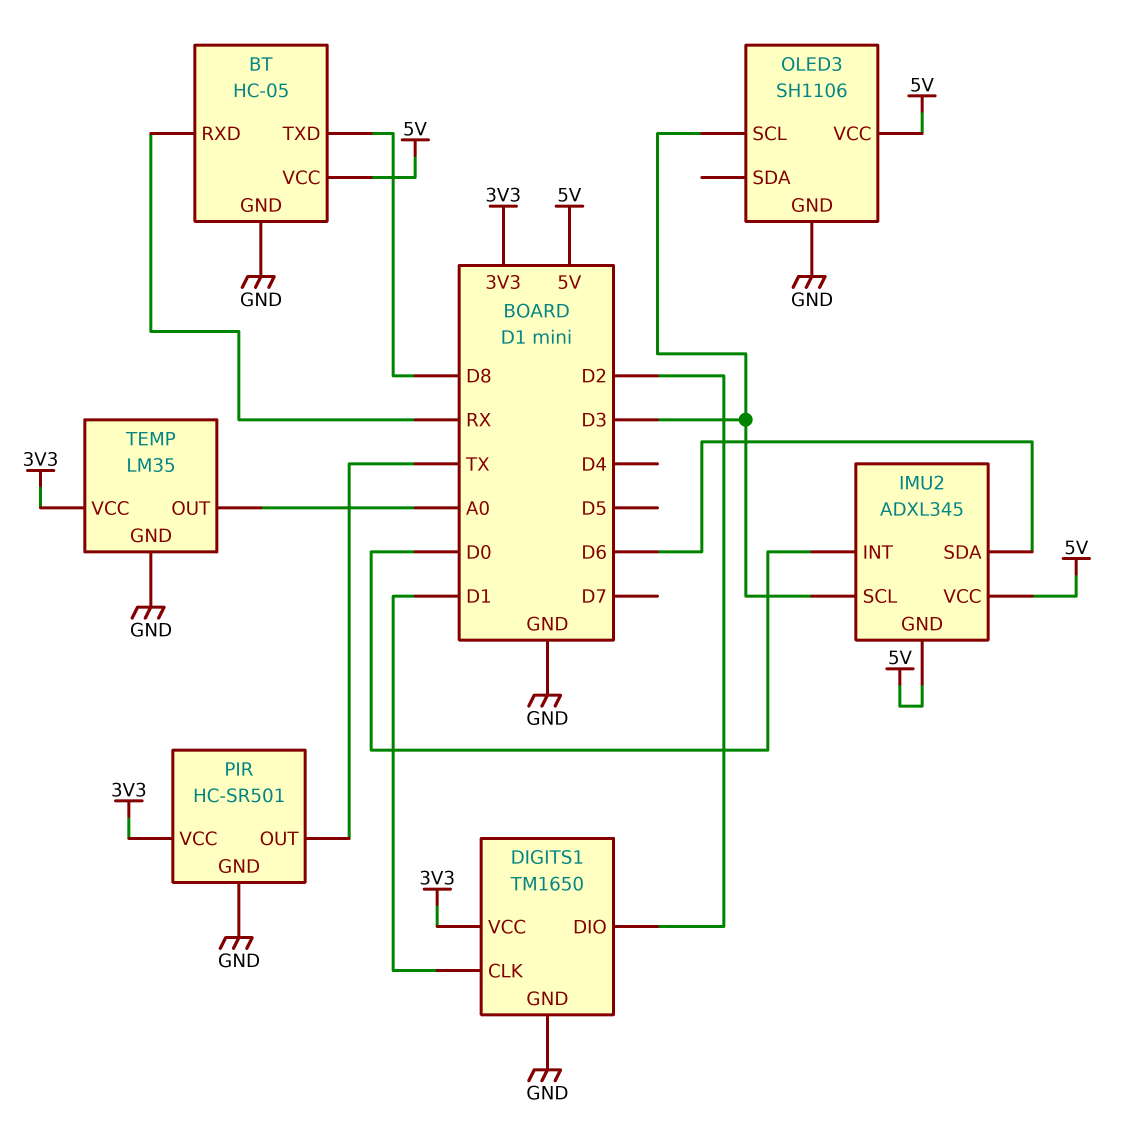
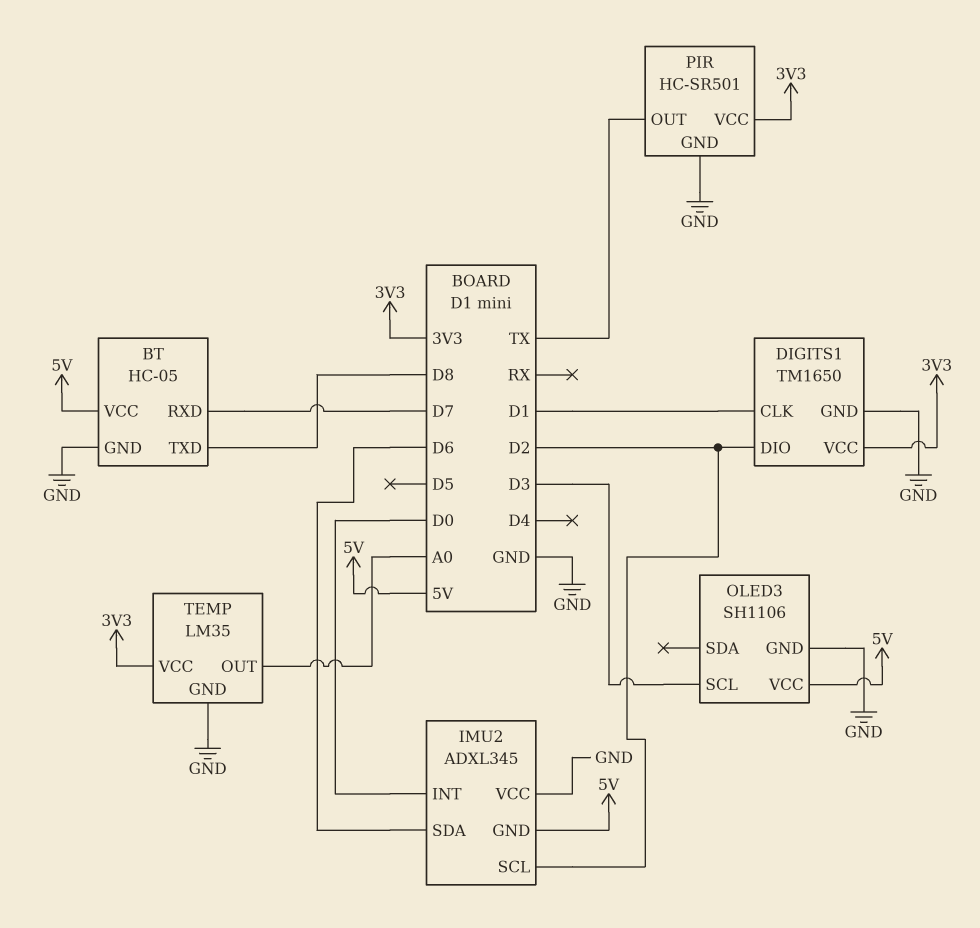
BT pin RXD: RX -> D7
IMU2 pin SCL: D3 -> D2
IMU2 pin VCC: 5V -> GND

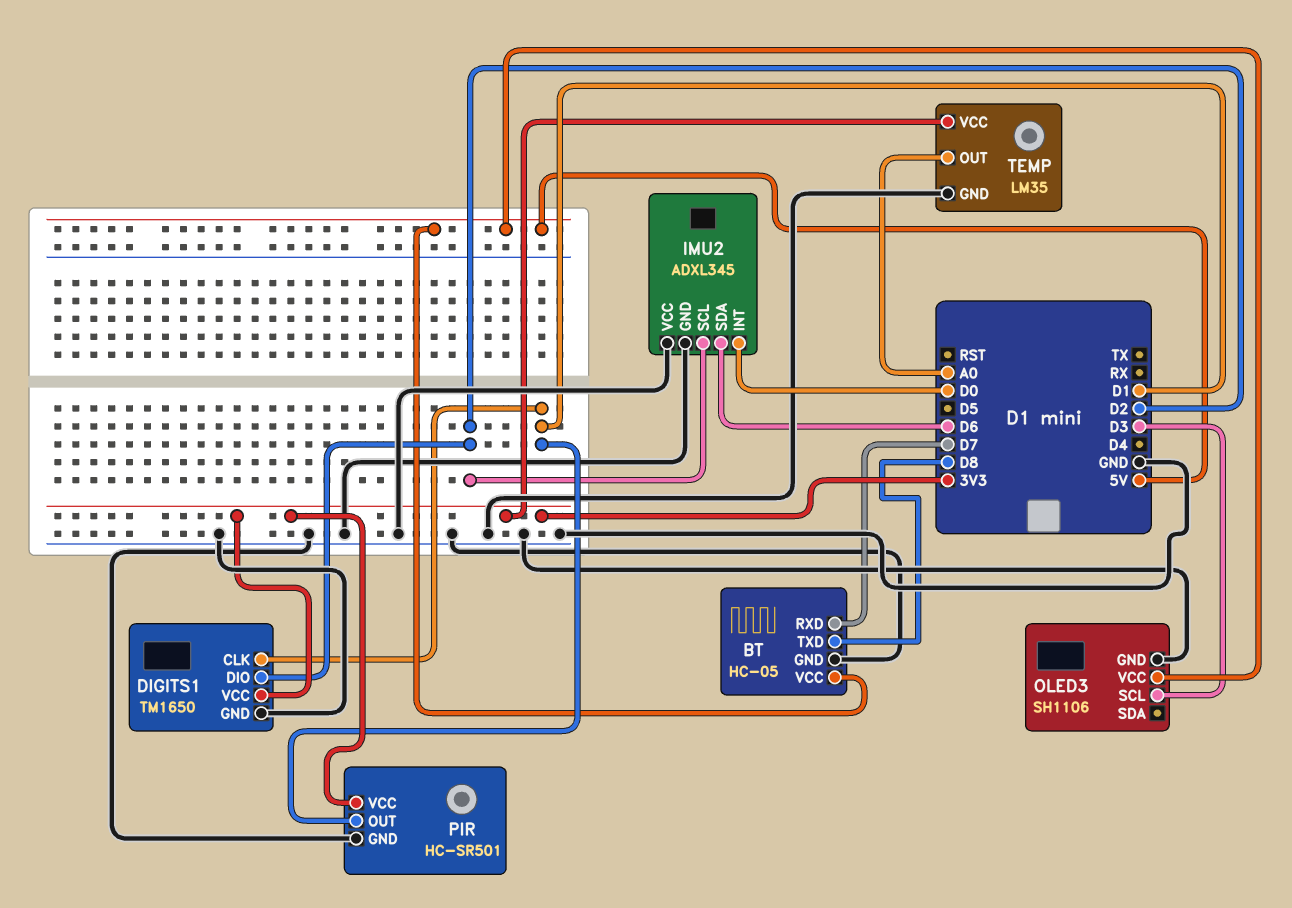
IMU2 pin GND: 5V -> GND
PIR pin OUT: TX -> D1

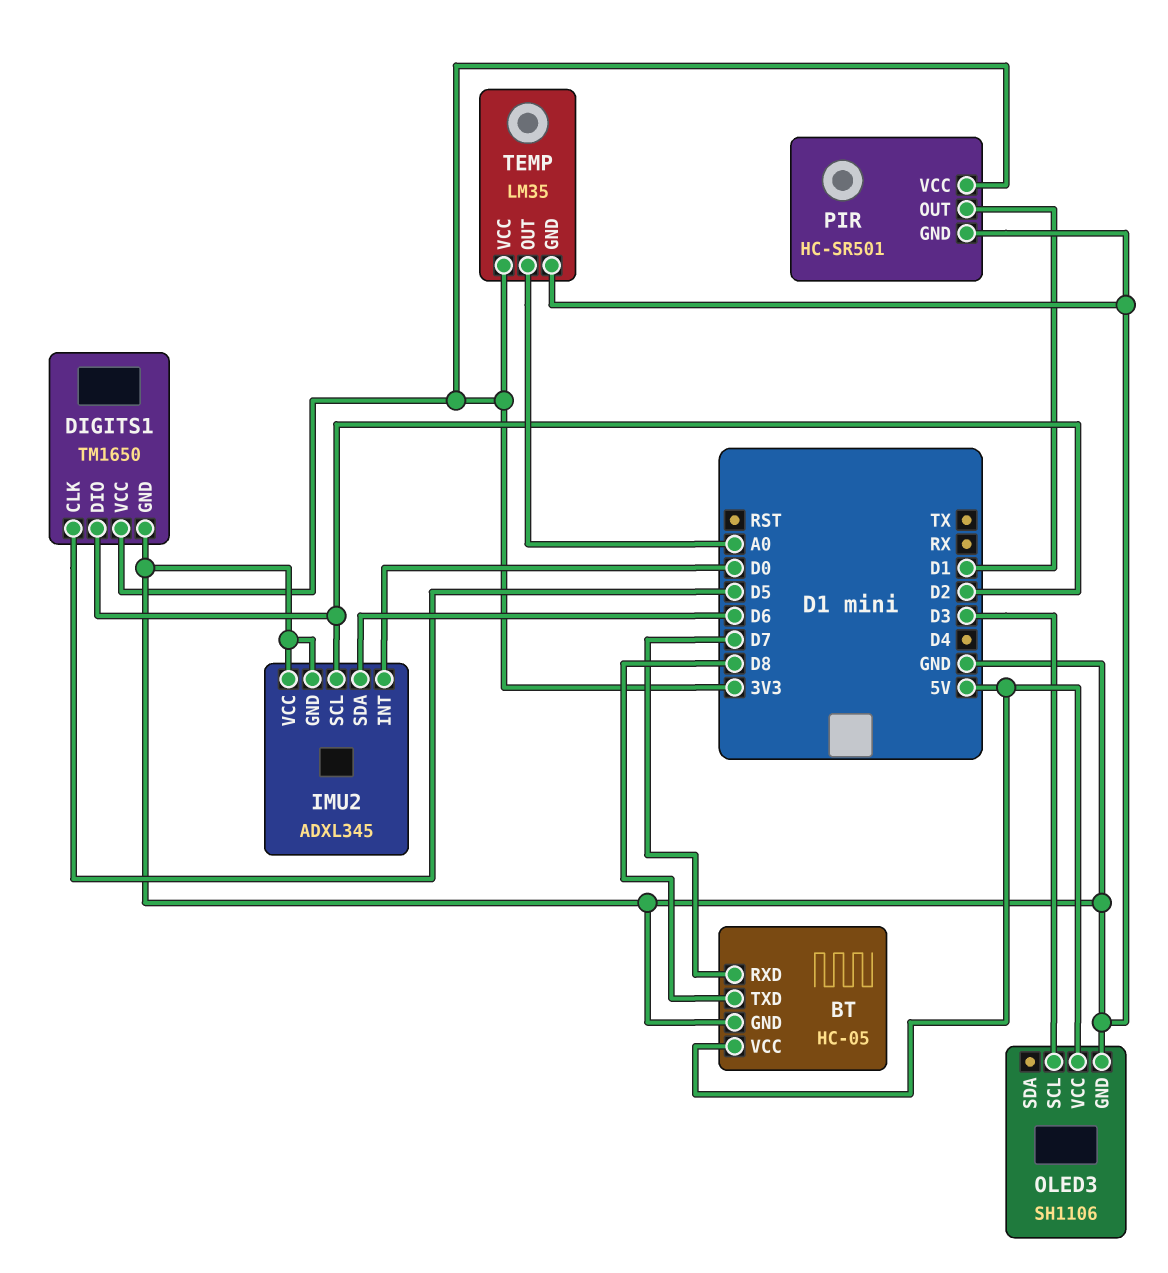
DIGITS1 pin CLK: D1 -> D5

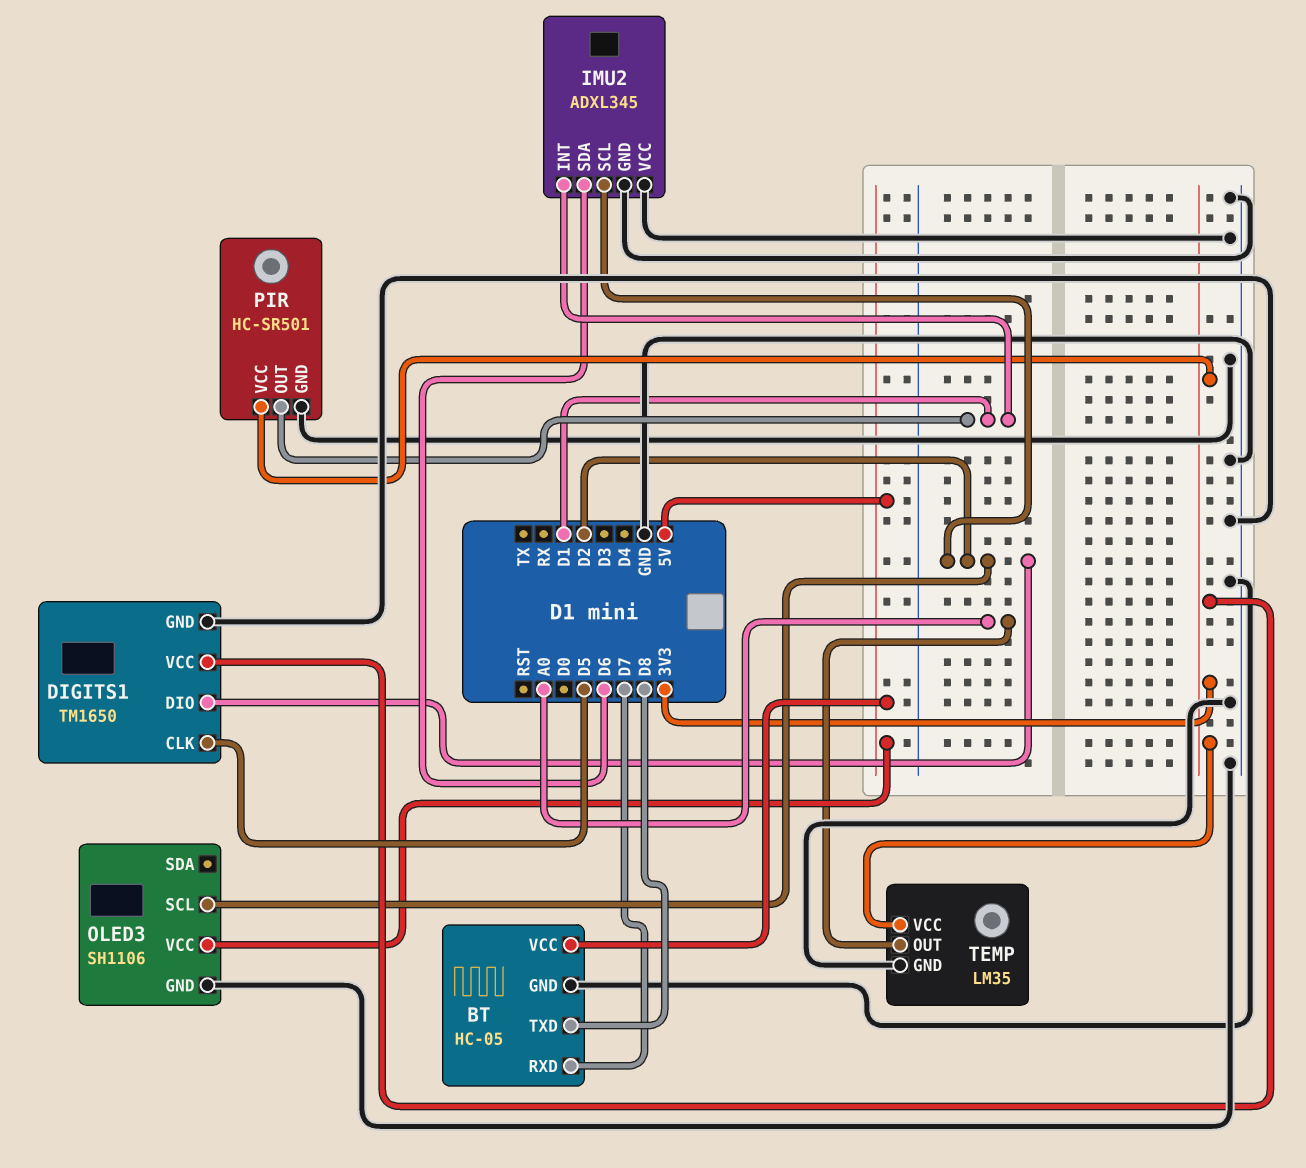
IMU2 pin INT: D0 -> D1
OLED3 pin SCL: D3 -> D2

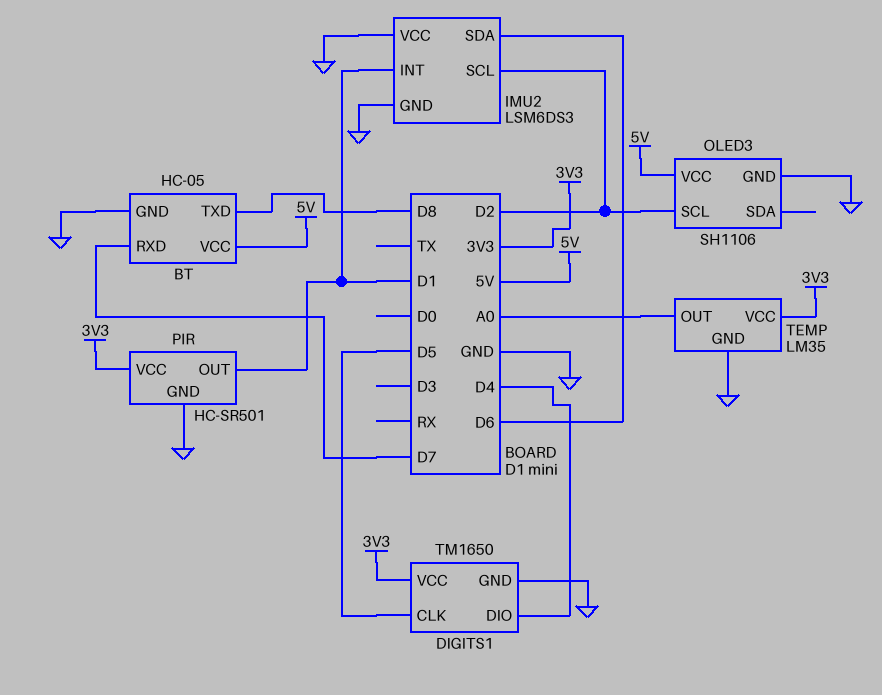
DIGITS1 pin DIO: D2 -> D4
IMU2: ADXL345 -> LSM6DS3

